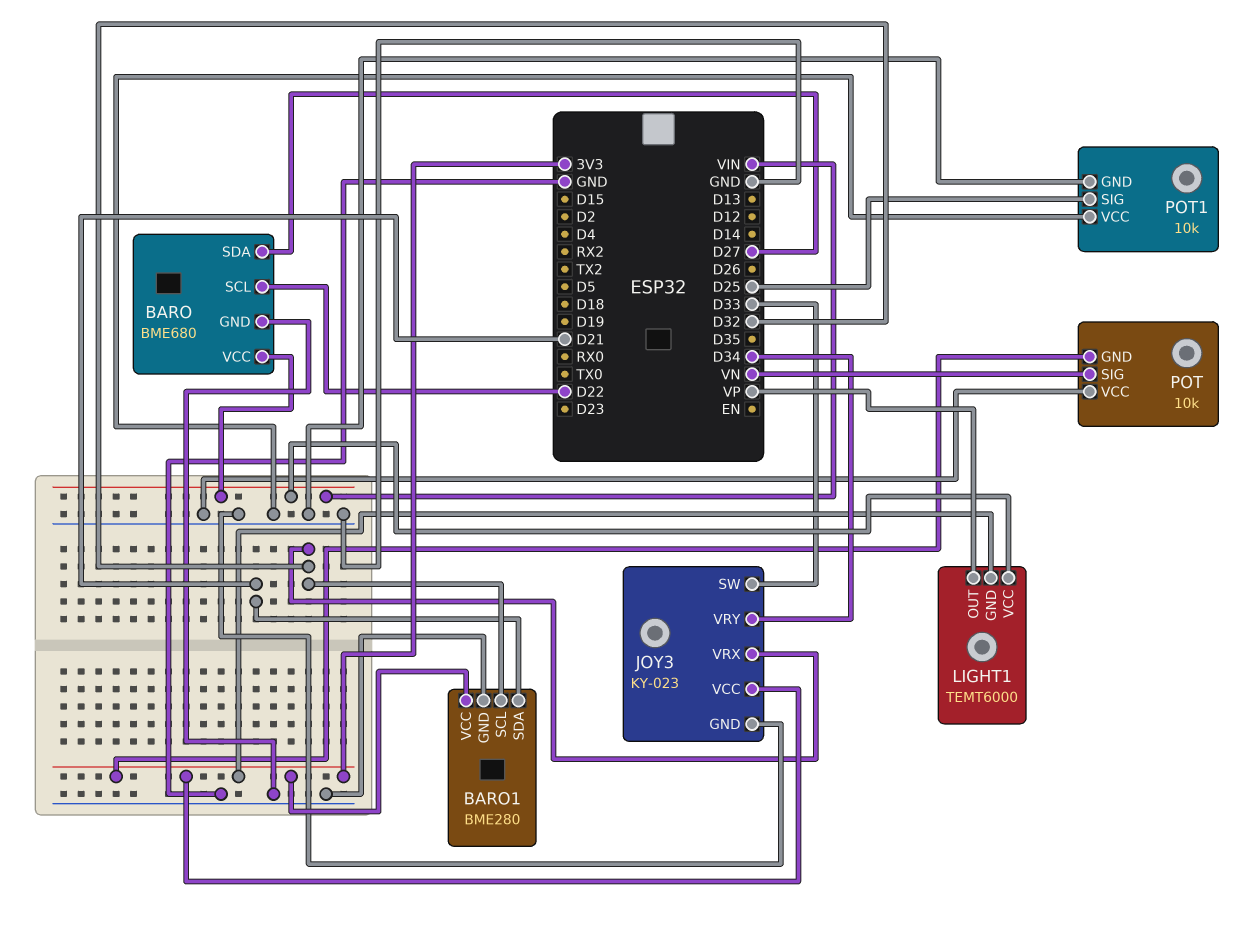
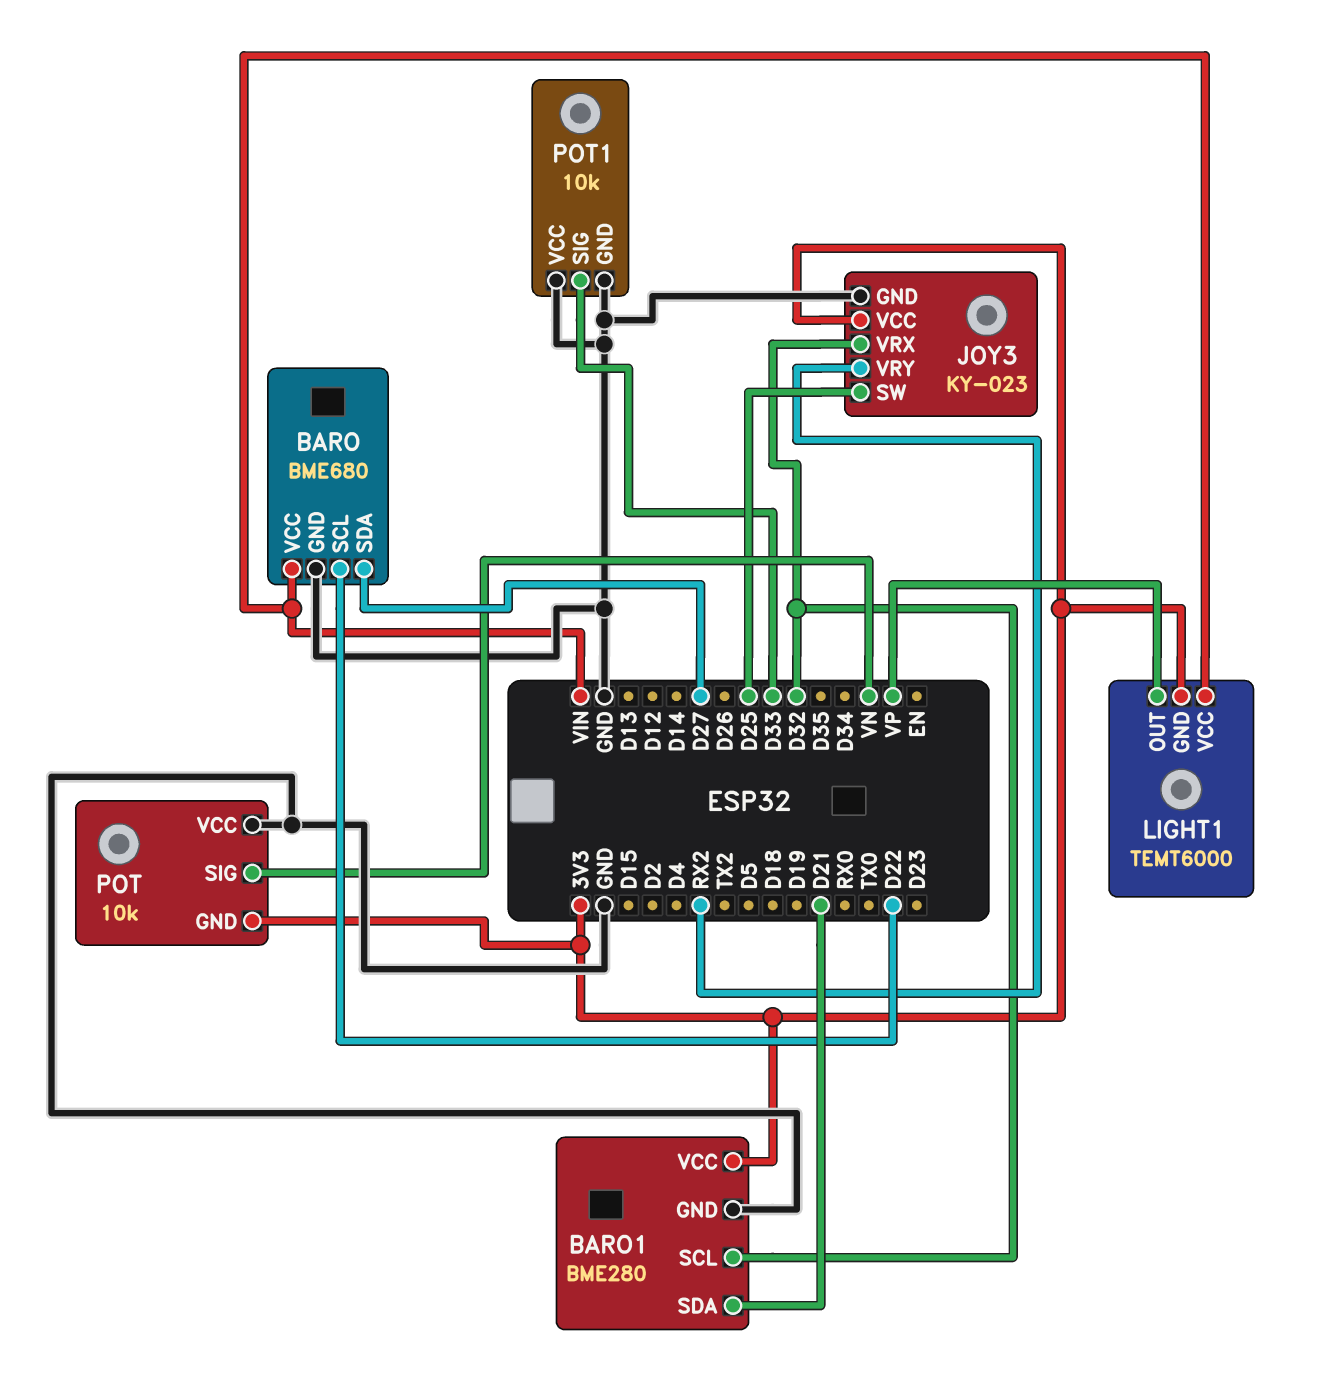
JOY3 pin SW: D33 -> D25
JOY3 pin VRY: D34 -> RX2
POT1 pin SIG: D25 -> D33

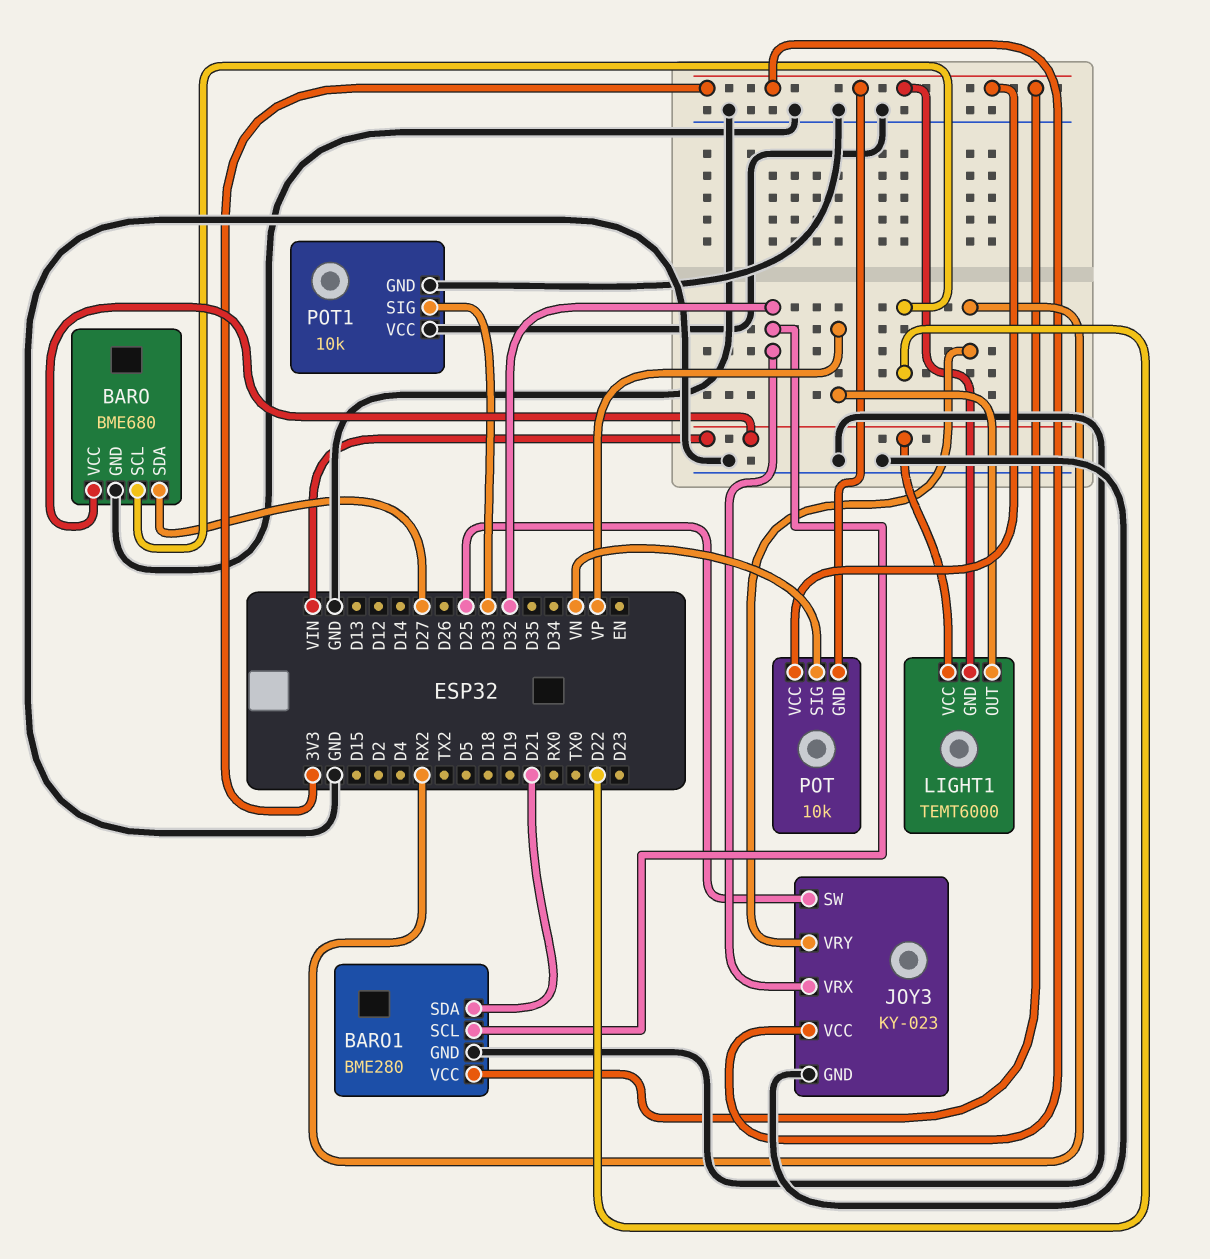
POT pin VCC: GND -> 3V3

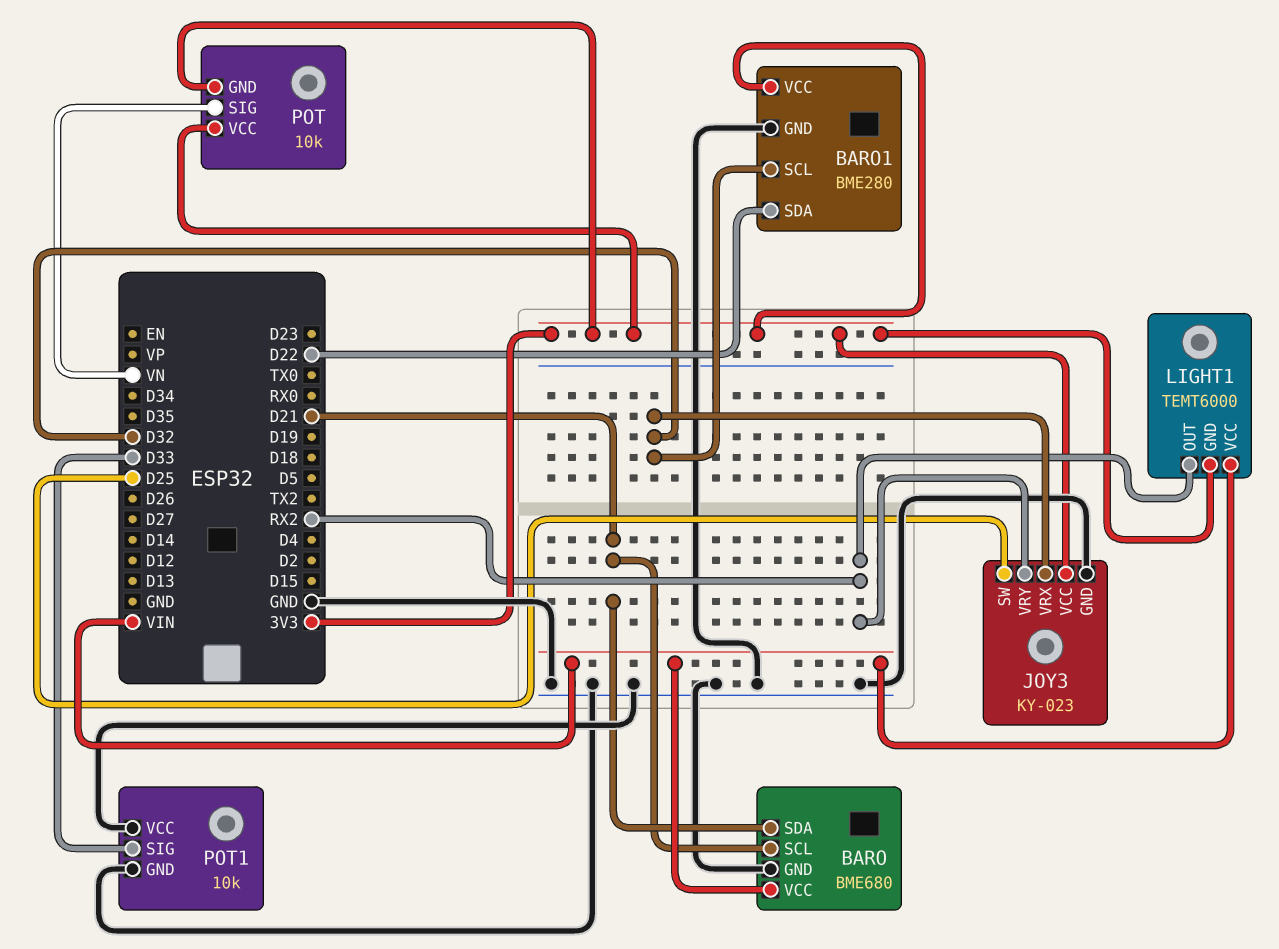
BARO pin SCL: D22 -> D21
BARO pin SDA: D27 -> D21
BARO1 pin SDA: D21 -> D22
LIGHT1 pin OUT: VP -> RX2

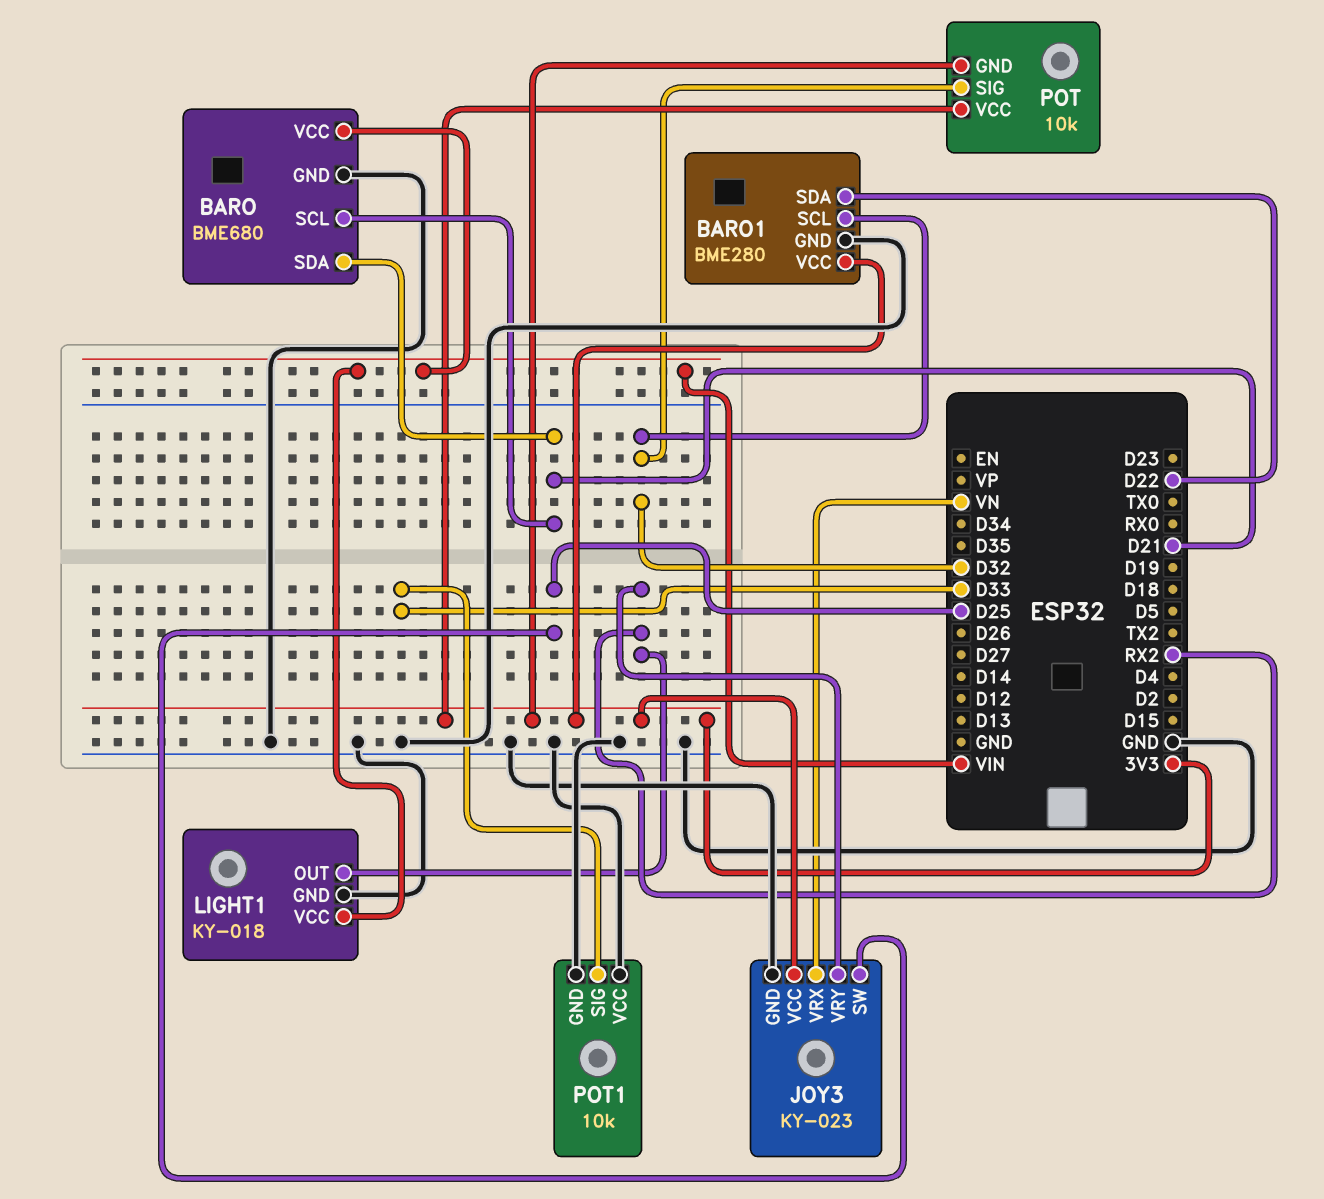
JOY3 pin VRX: D32 -> VN
LIGHT1: TEMT6000 -> KY-018
LIGHT1 pin GND: 3V3 -> GND
POT pin SIG: VN -> D32

